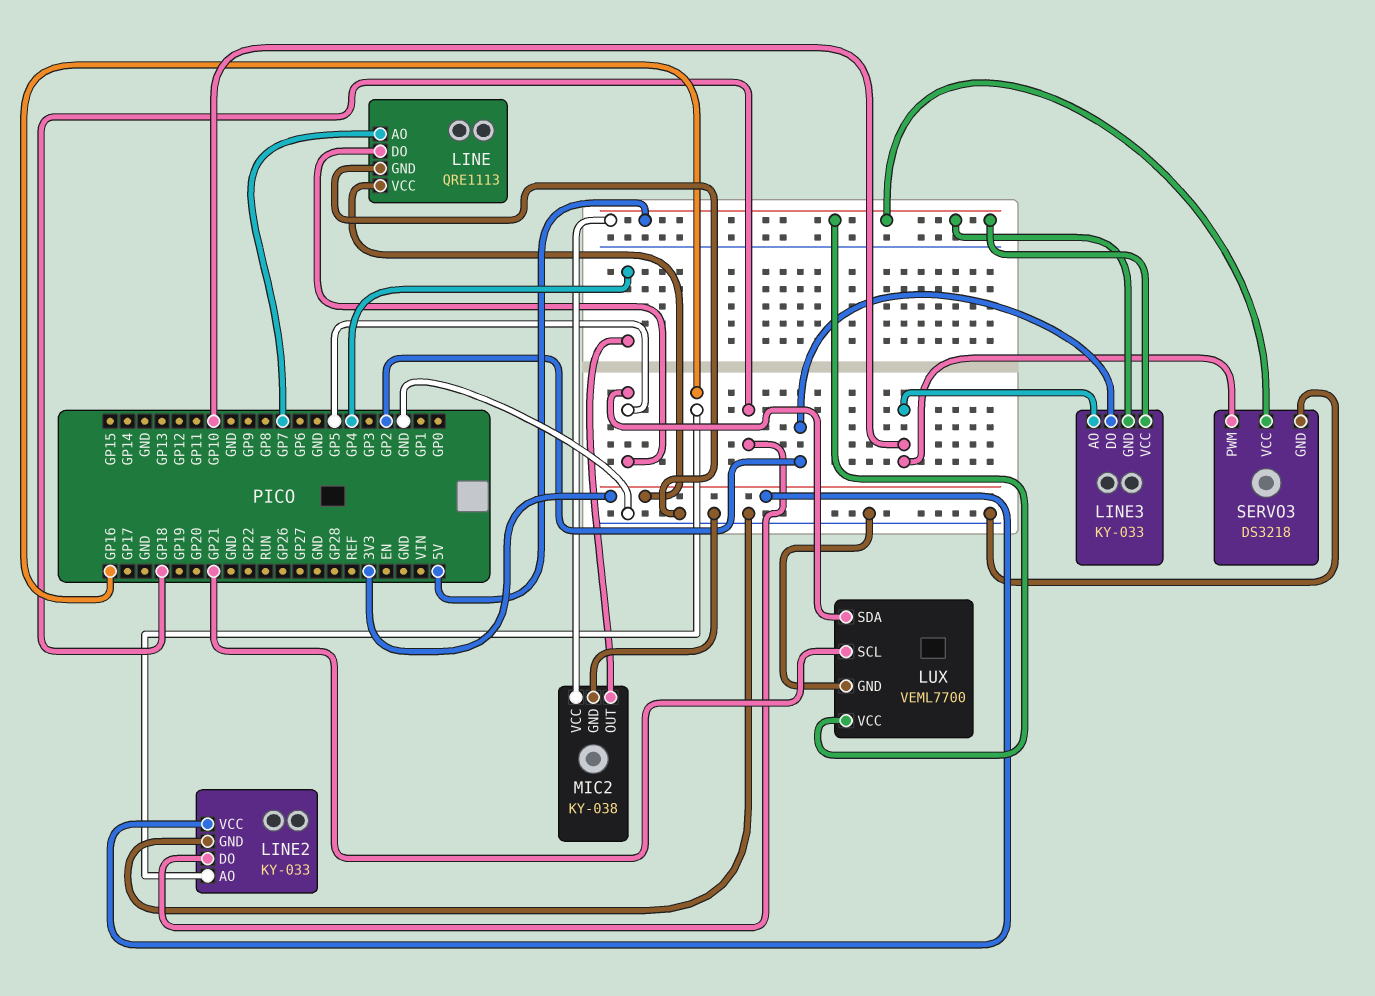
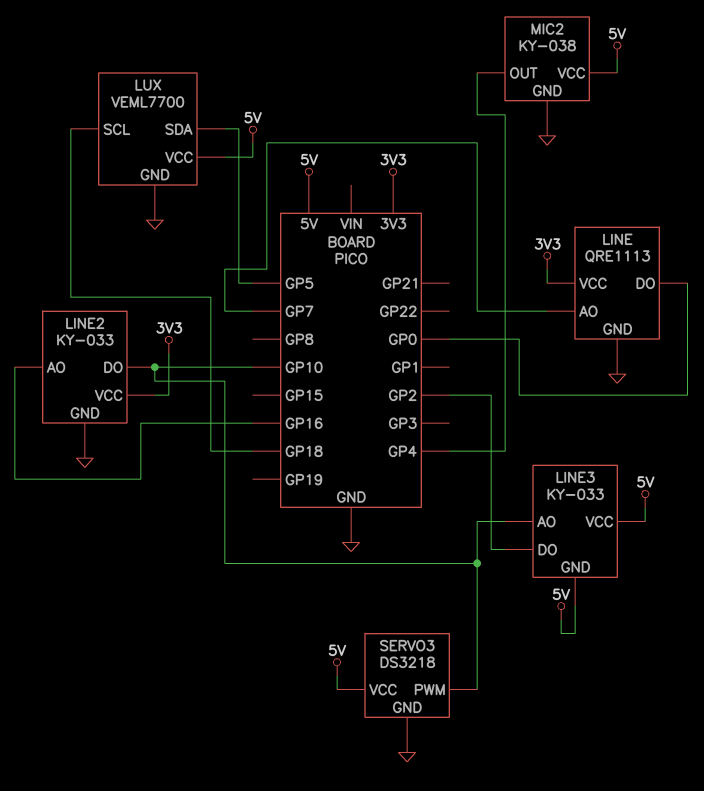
LINE pin DO: GP5 -> GP0
LINE2 pin DO: GP18 -> GP10
LUX pin SCL: GP21 -> GP18

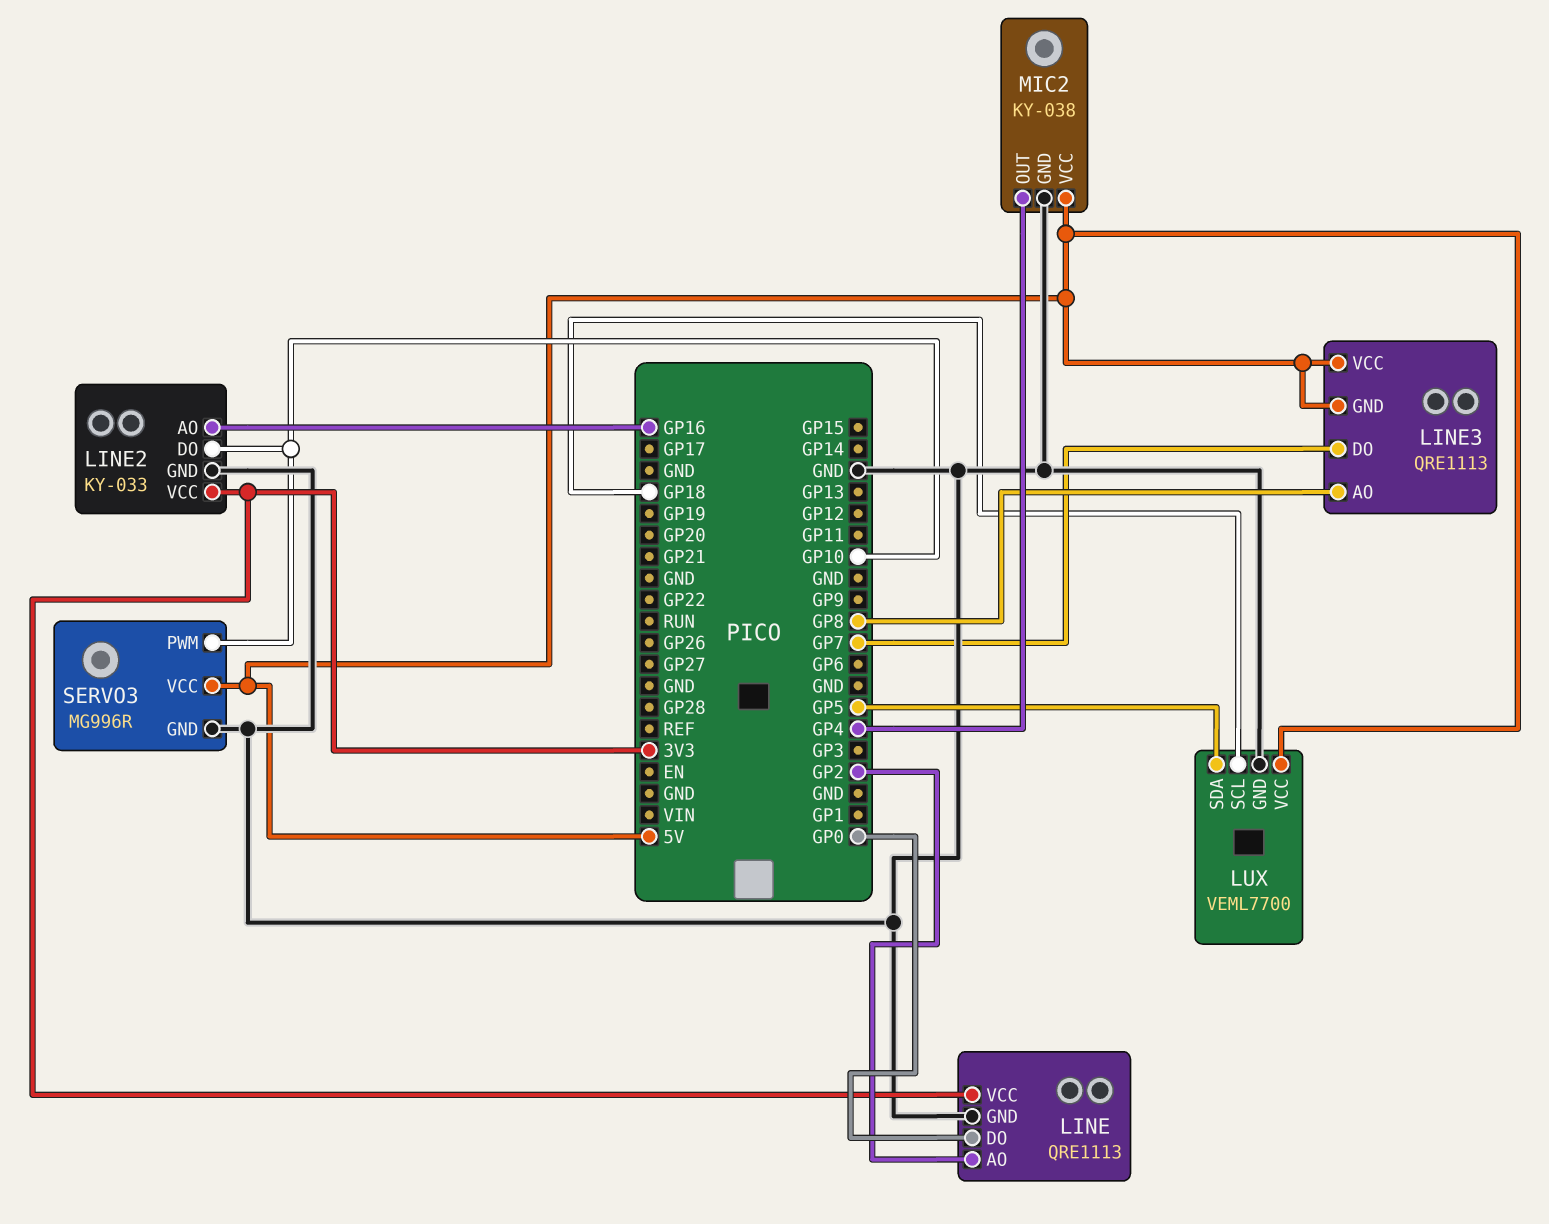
LINE pin AO: GP7 -> GP2
LINE3: KY-033 -> QRE1113
LINE3 pin AO: GP10 -> GP8
LINE3 pin DO: GP2 -> GP7
SERVO3: DS3218 -> MG996R

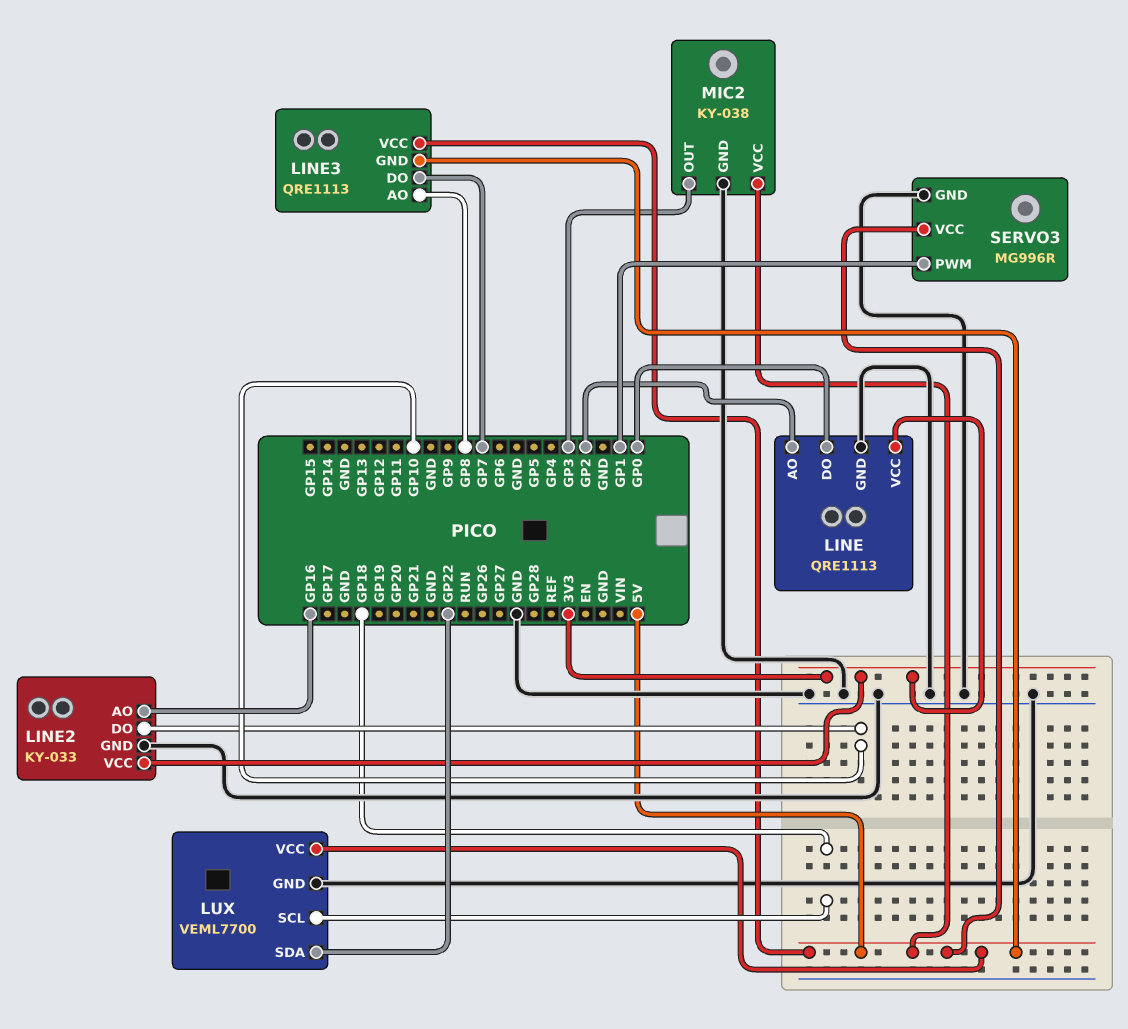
LUX pin SDA: GP5 -> GP22
MIC2 pin OUT: GP4 -> GP3
SERVO3 pin PWM: GP10 -> GP1

